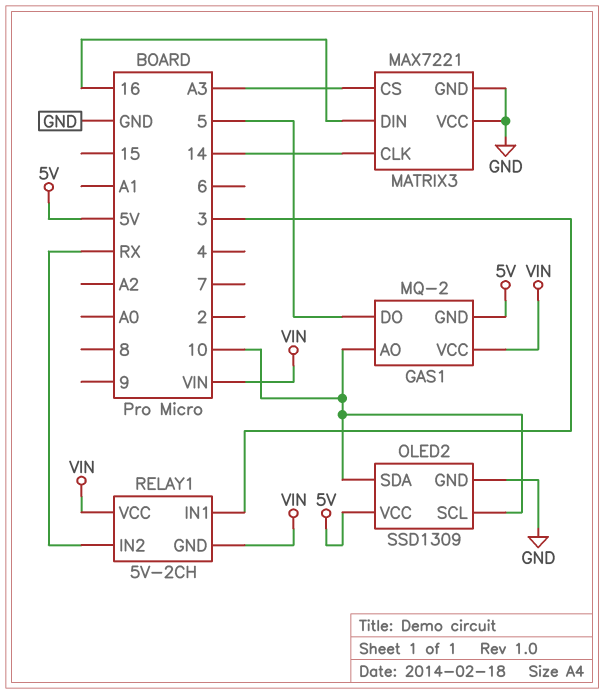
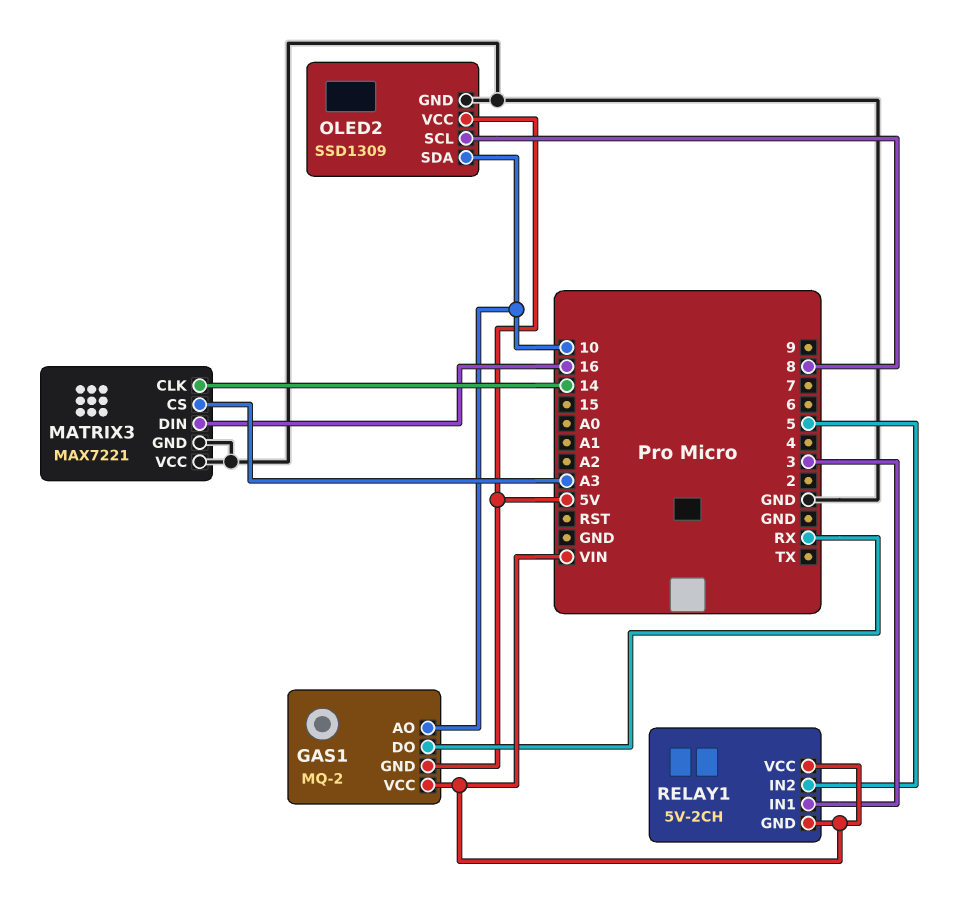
GAS1 pin DO: 5 -> RX
OLED2 pin SCL: 10 -> 8
RELAY1 pin IN2: RX -> 5

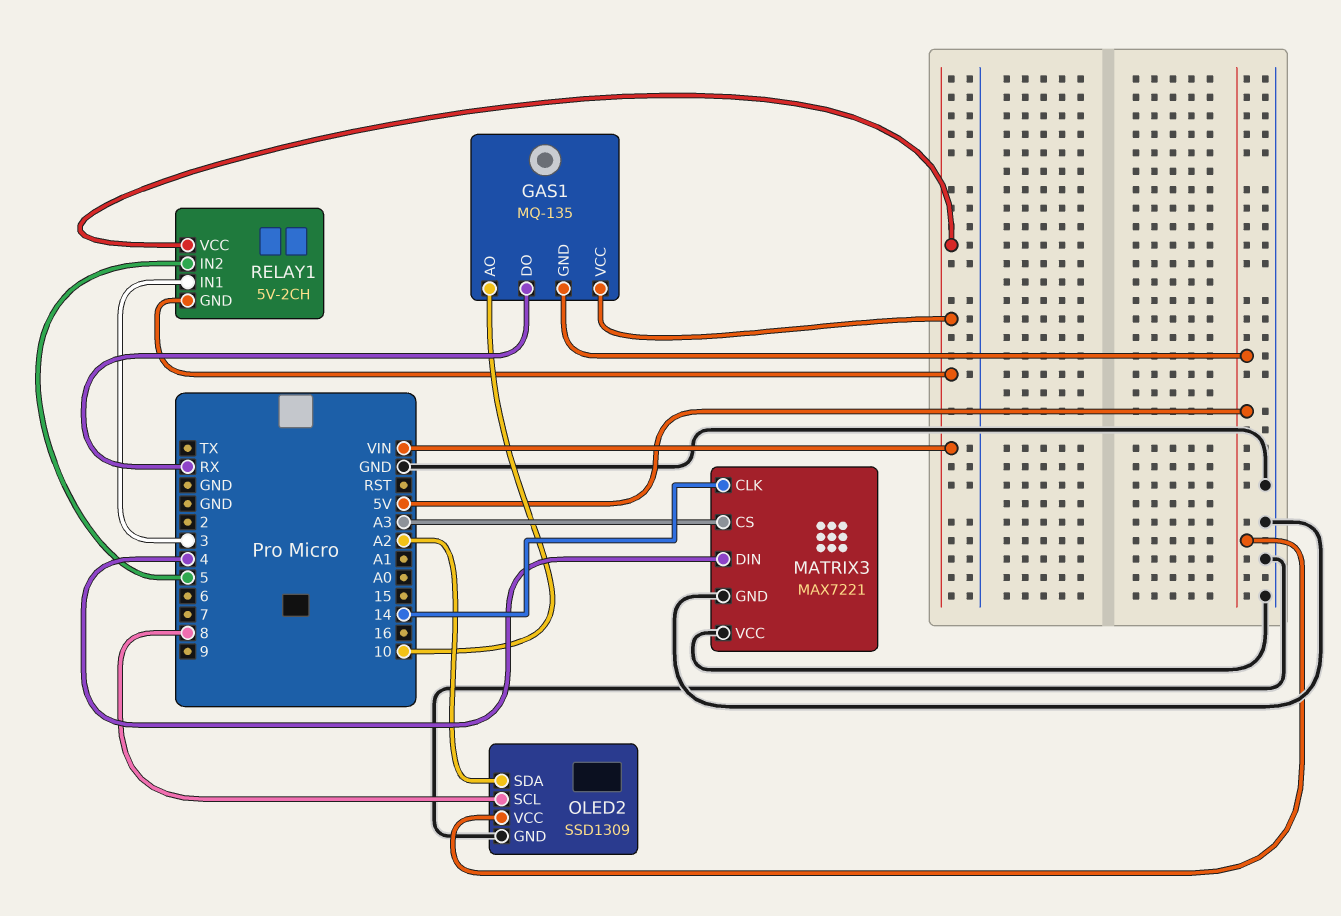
GAS1: MQ-2 -> MQ-135
MATRIX3 pin DIN: 16 -> 4
OLED2 pin SDA: 10 -> A2

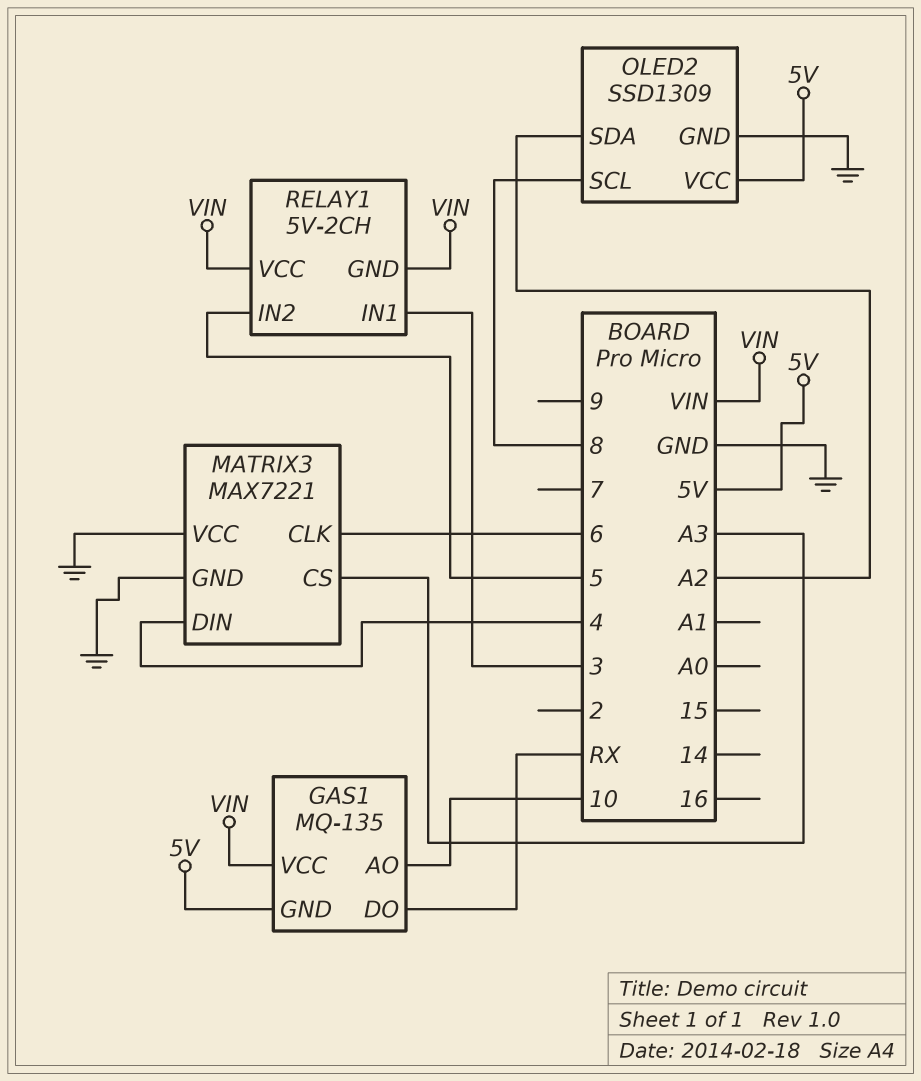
MATRIX3 pin CLK: 14 -> 6

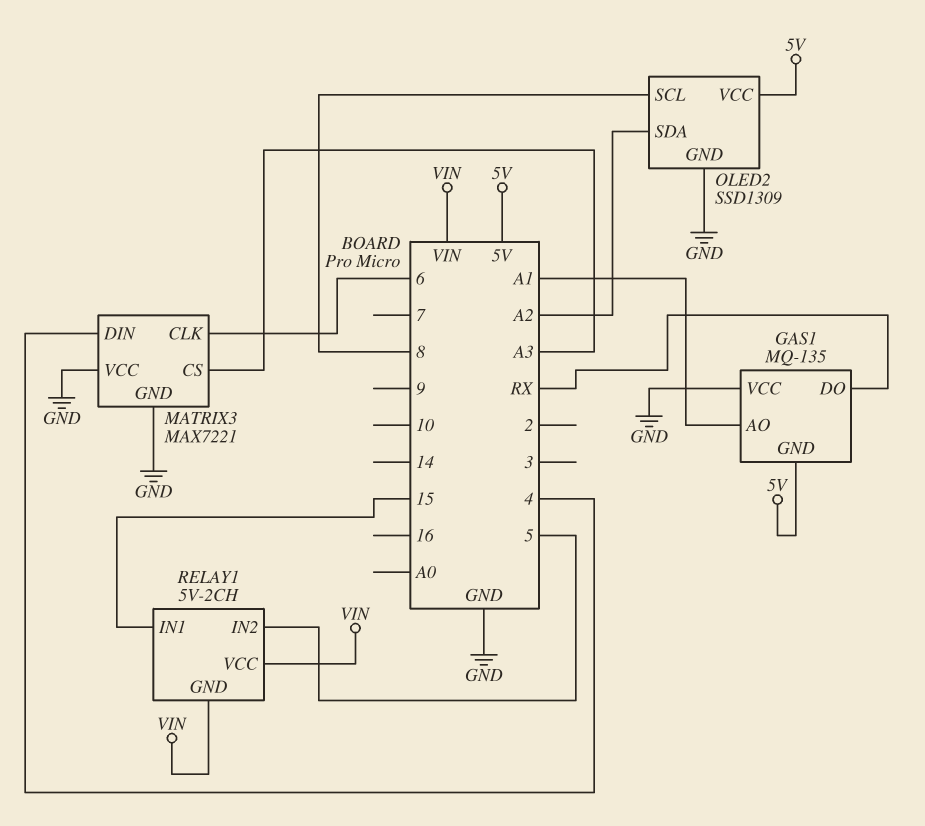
GAS1 pin AO: 10 -> A1
GAS1 pin VCC: VIN -> GND
RELAY1 pin IN1: 3 -> 15

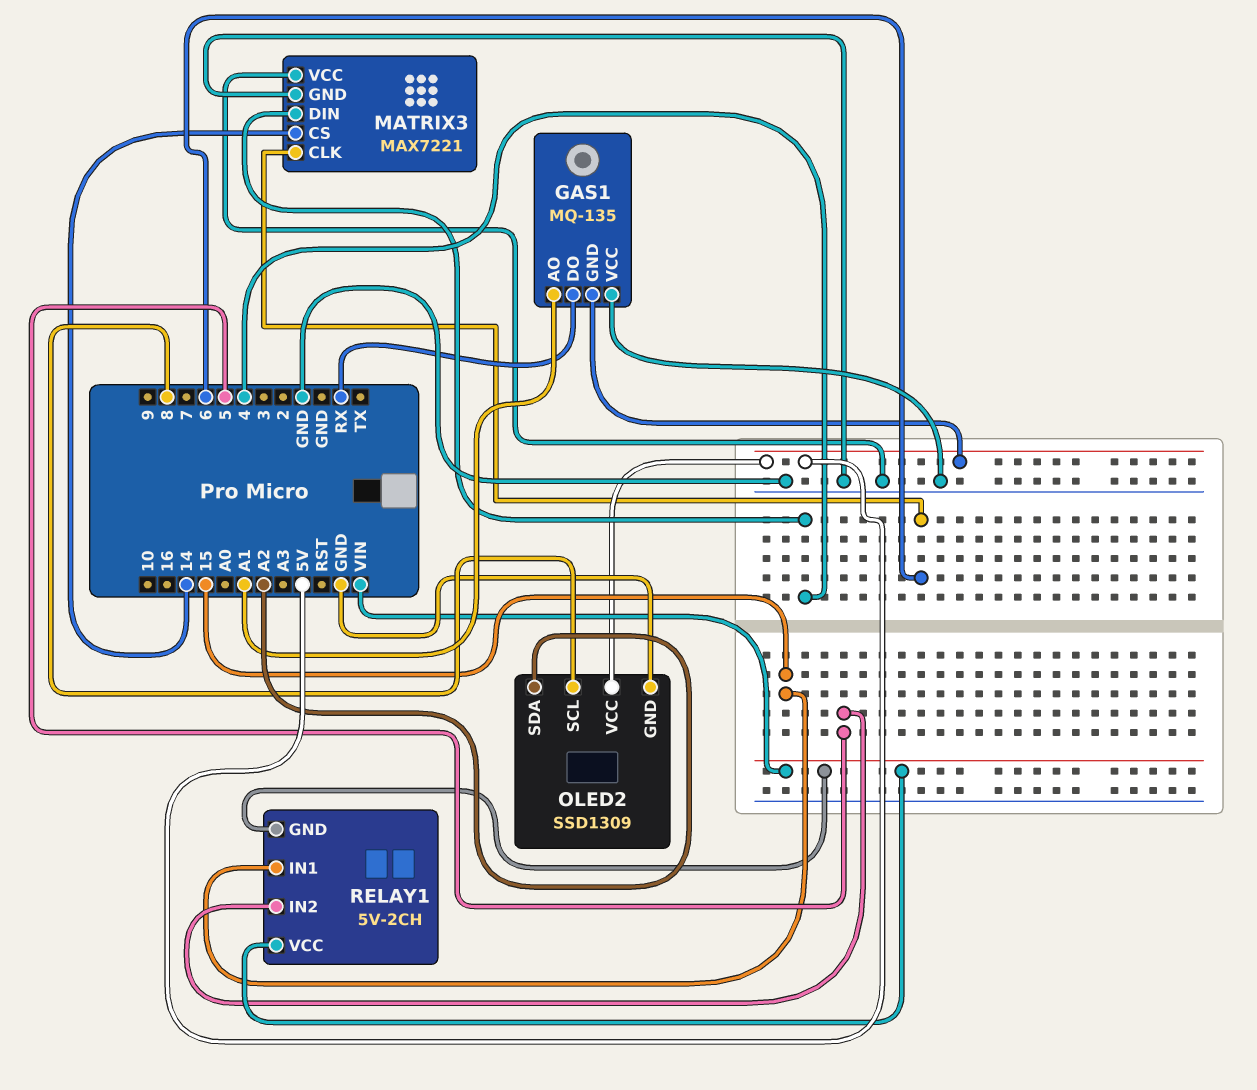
MATRIX3 pin CS: A3 -> 14

